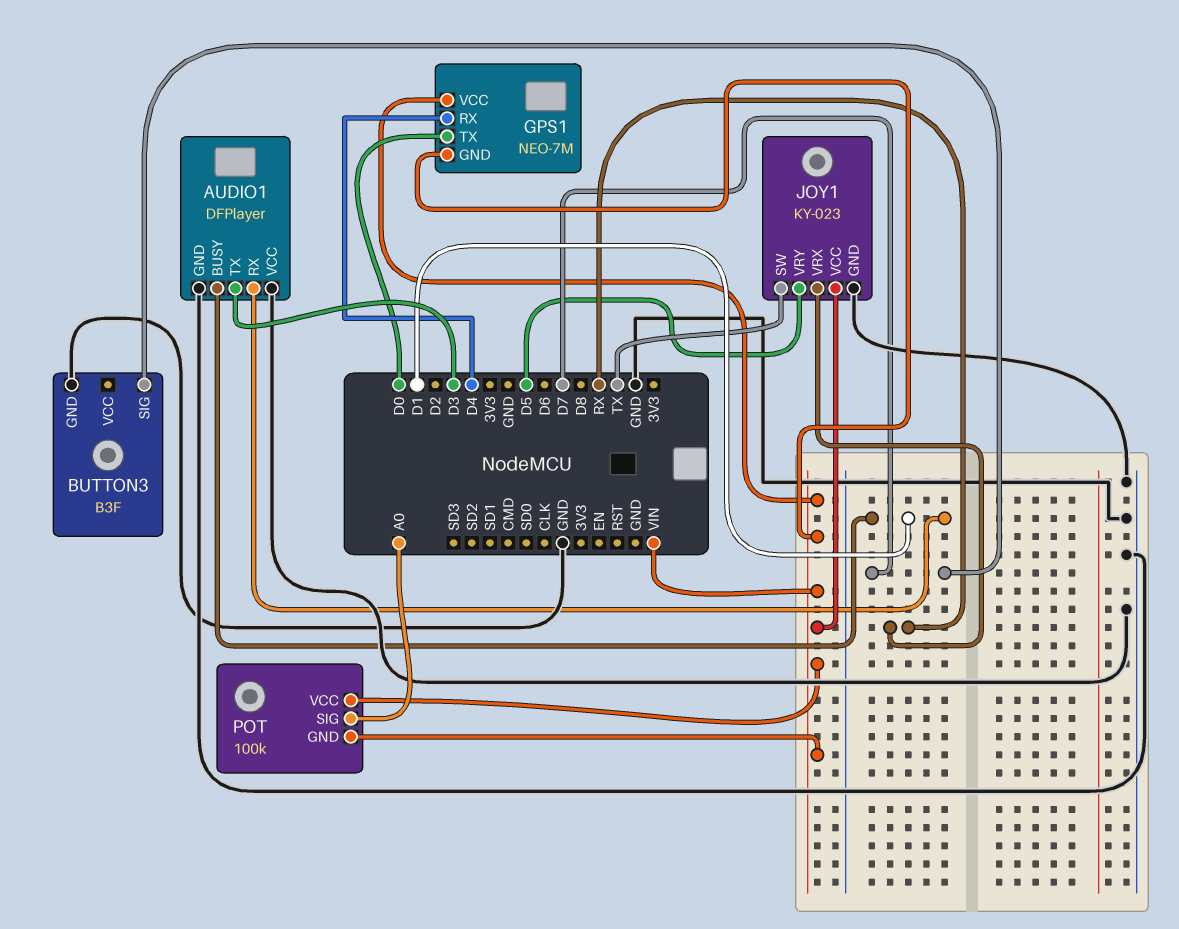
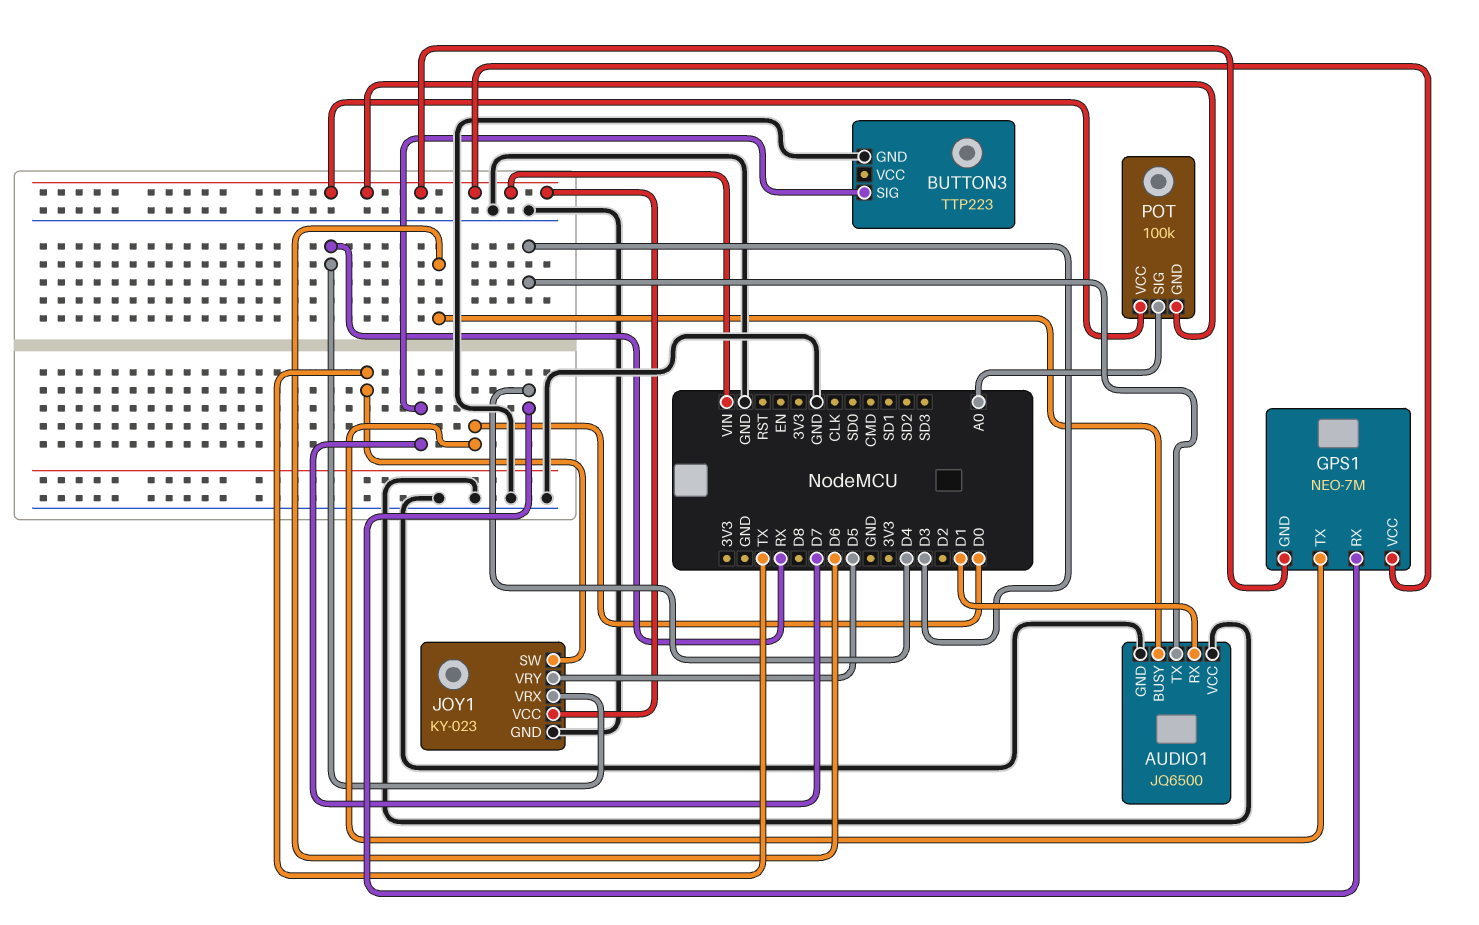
AUDIO1: DFPlayer -> JQ6500
AUDIO1 pin BUSY: D1 -> D6
BUTTON3: B3F -> TTP223

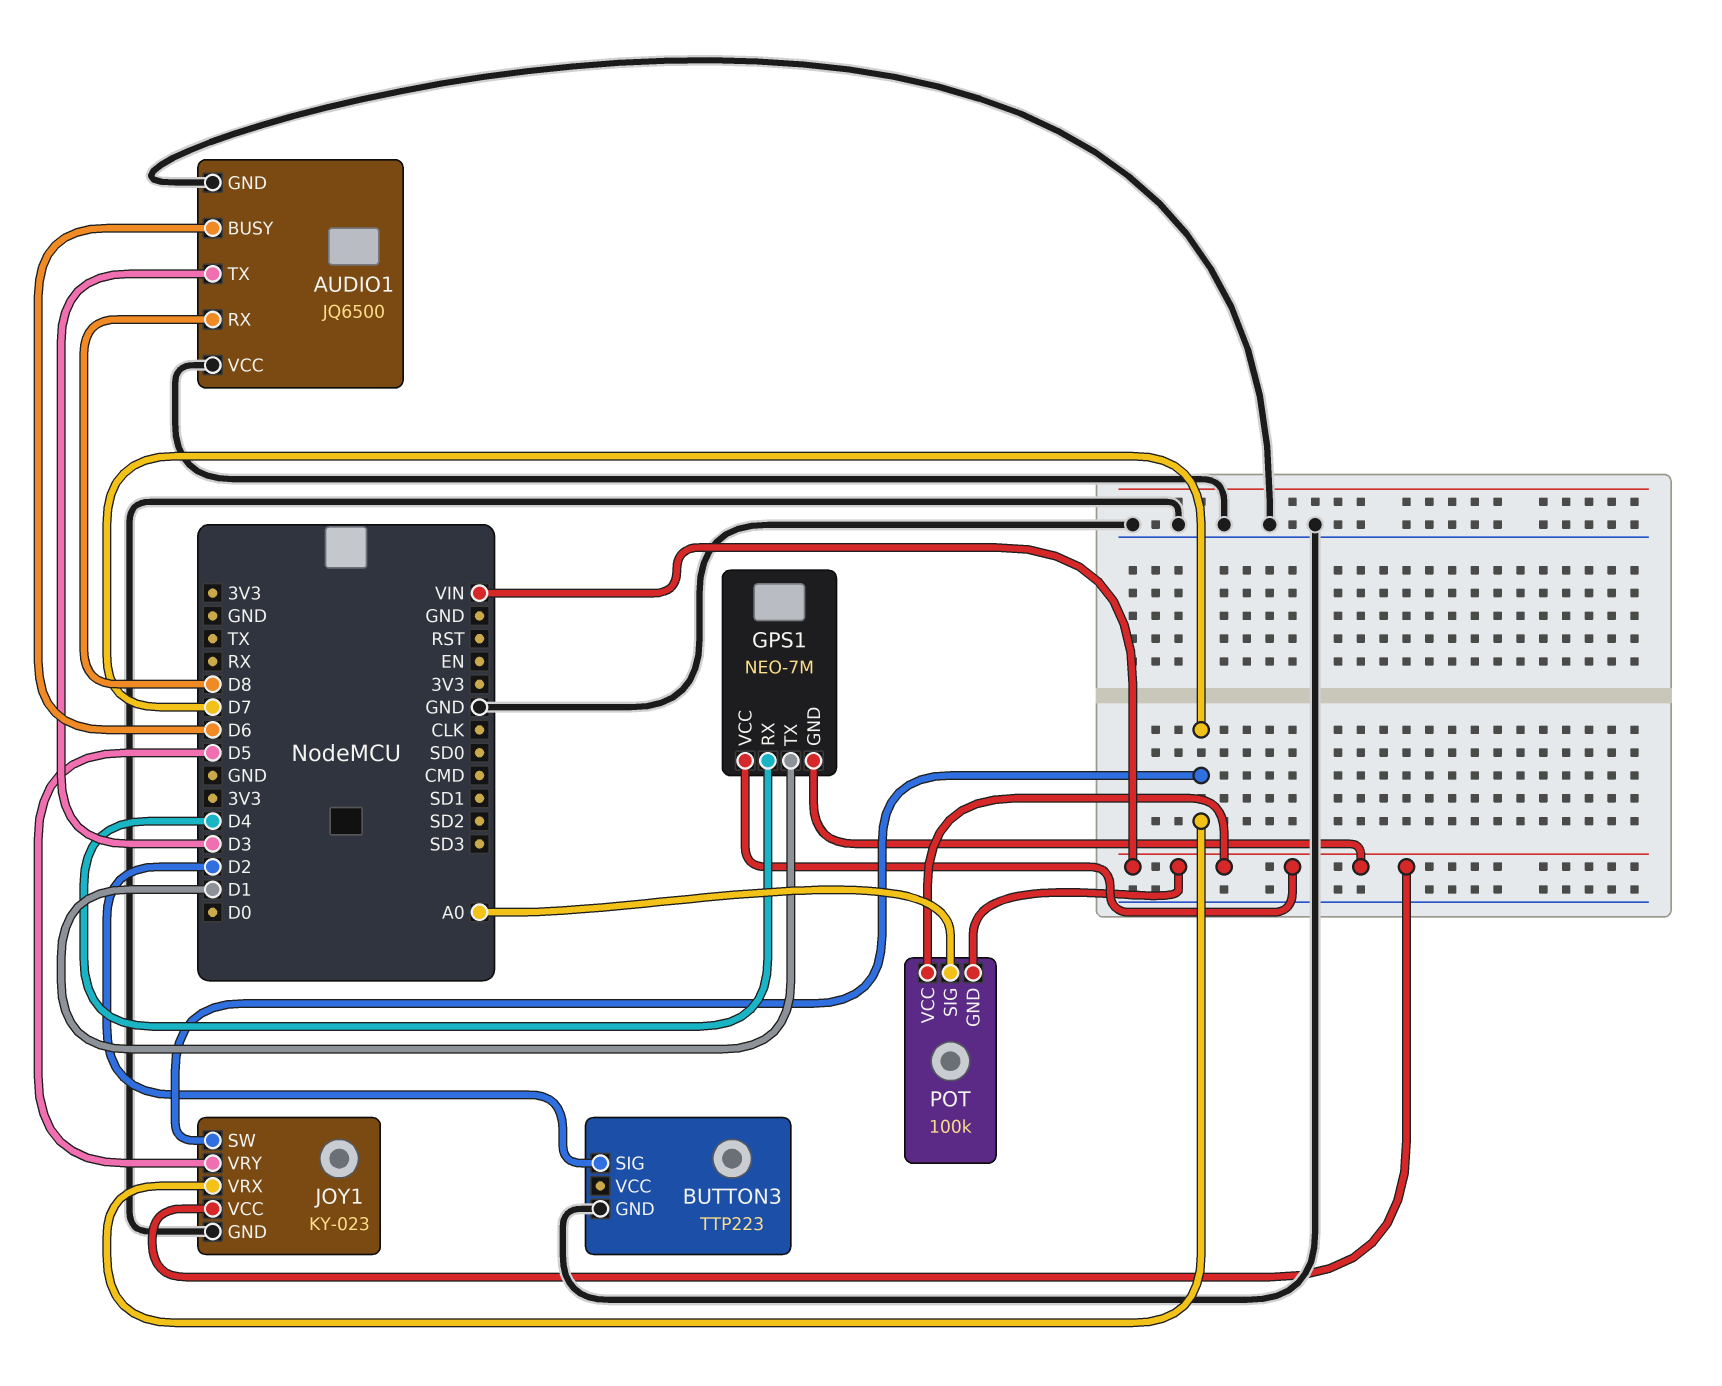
AUDIO1 pin RX: D1 -> D8
BUTTON3 pin SIG: D7 -> D2
GPS1 pin TX: D0 -> D1
JOY1 pin SW: TX -> D7
JOY1 pin VRX: RX -> D7

